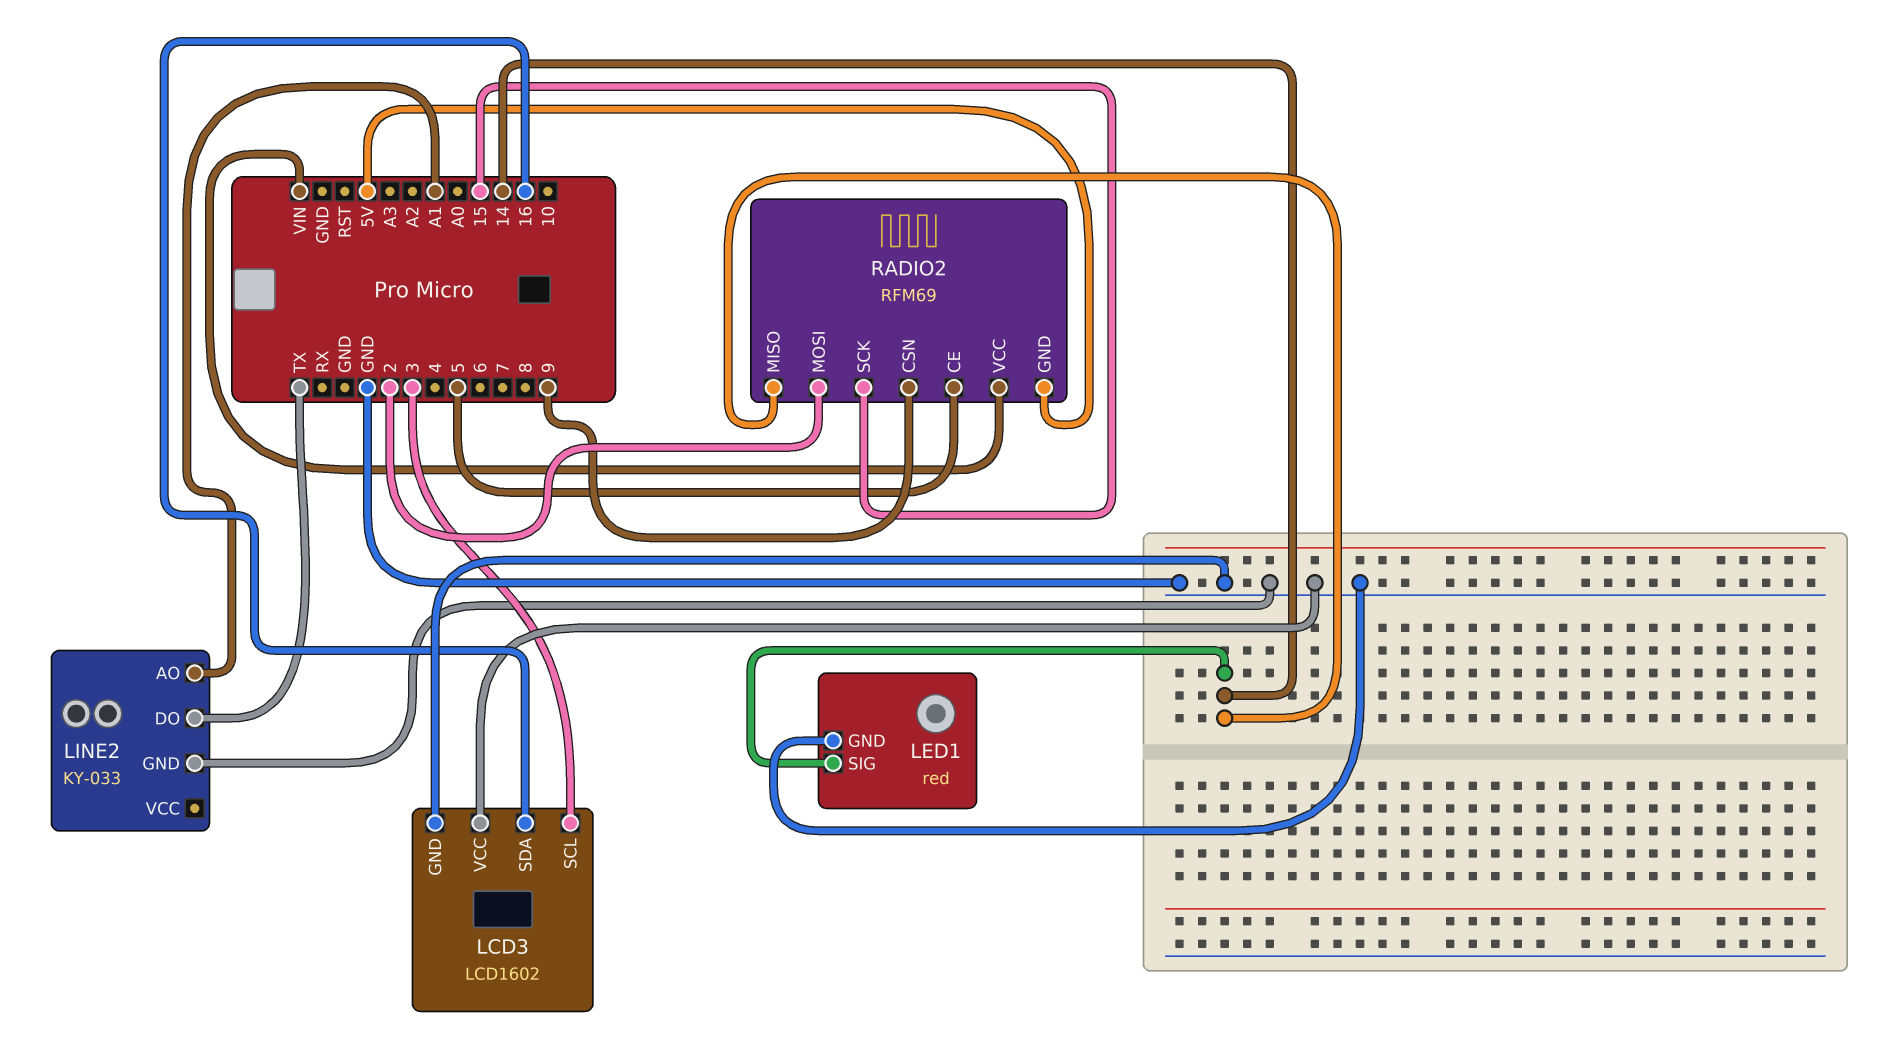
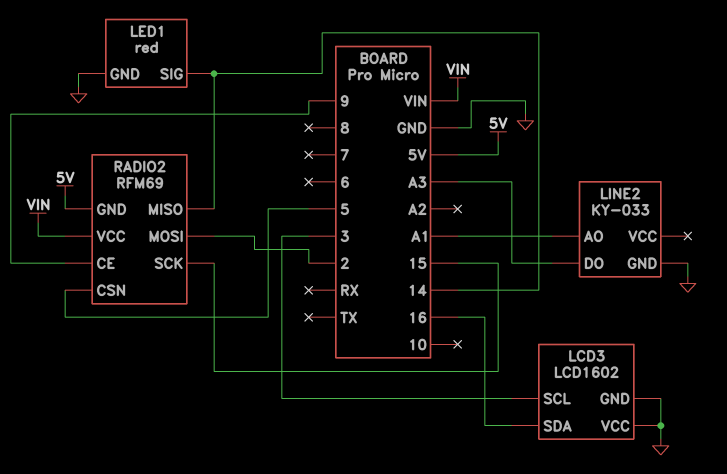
LINE2 pin DO: TX -> A3
RADIO2 pin CE: 5 -> 9
RADIO2 pin CSN: 9 -> 5

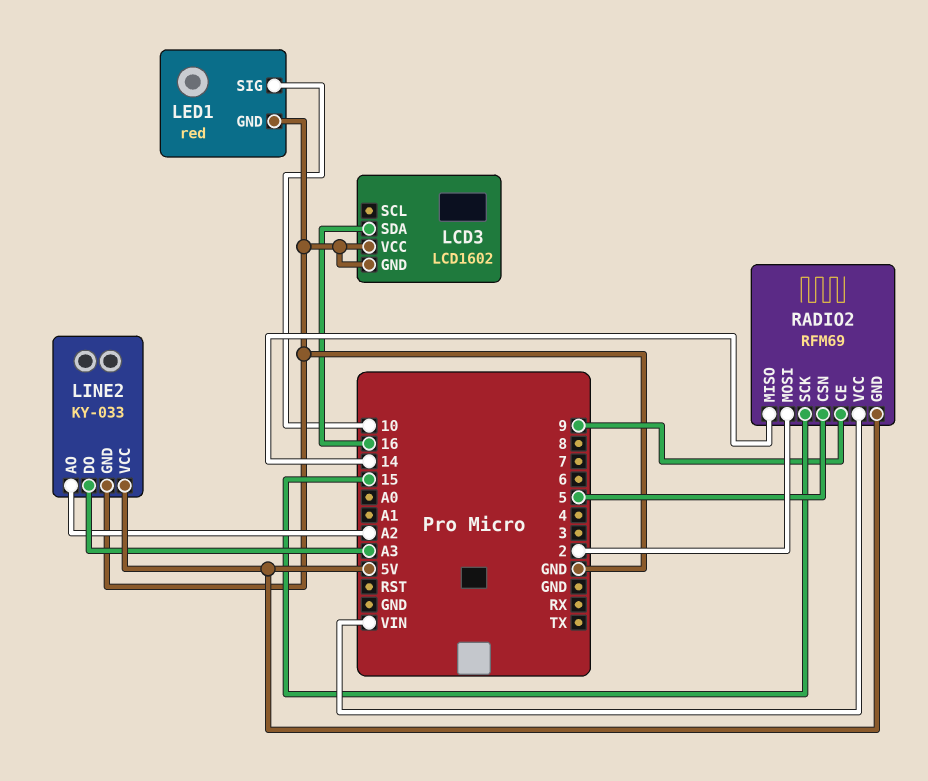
LCD3 pin SCL: 3 -> none
LED1 pin SIG: 14 -> 10
LINE2 pin AO: A1 -> A2
LINE2 pin VCC: none -> 5V

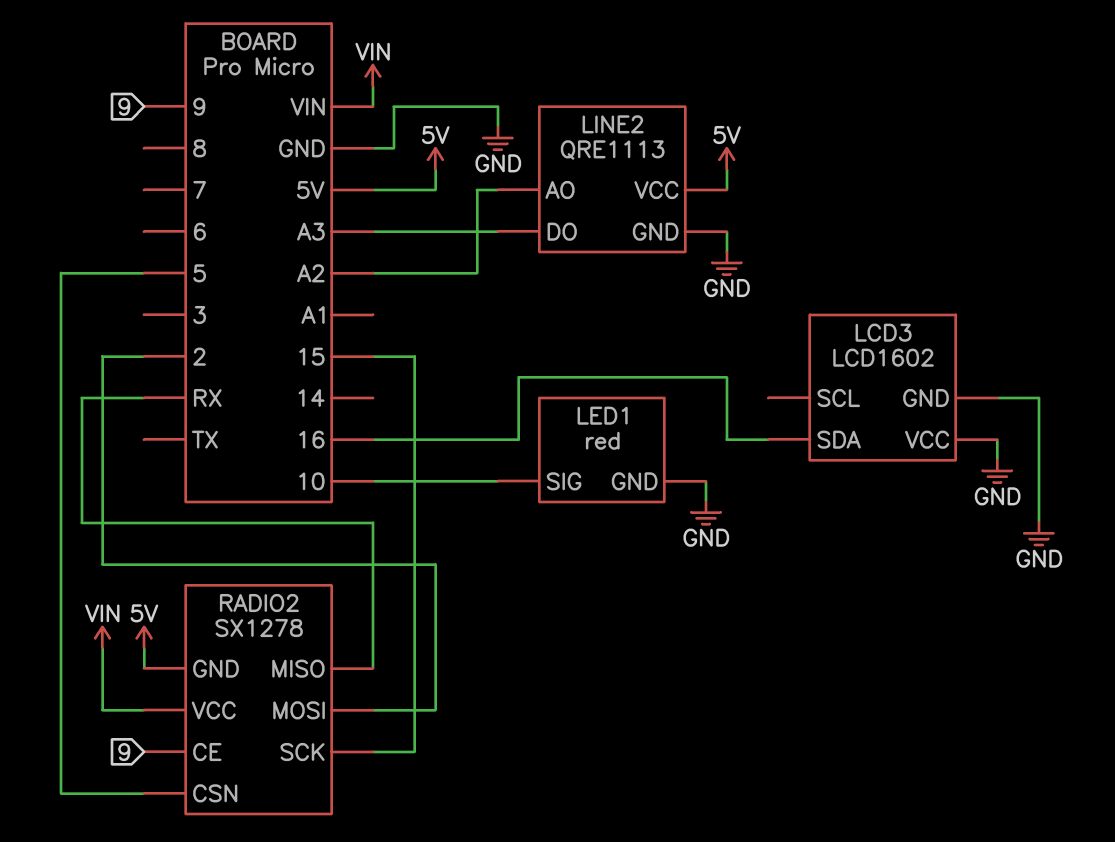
LINE2: KY-033 -> QRE1113
RADIO2: RFM69 -> SX1278
RADIO2 pin MISO: 14 -> RX

